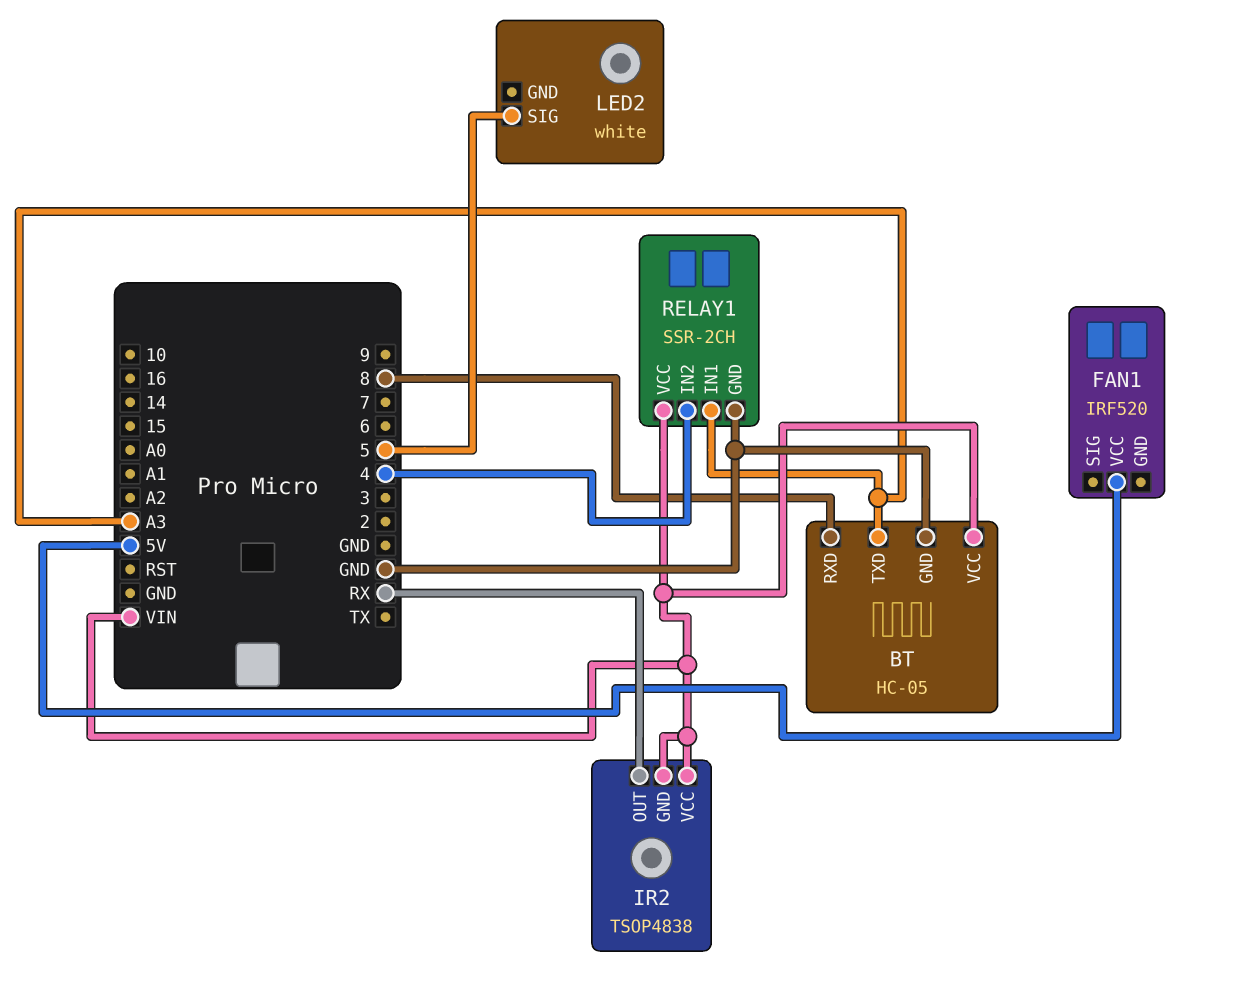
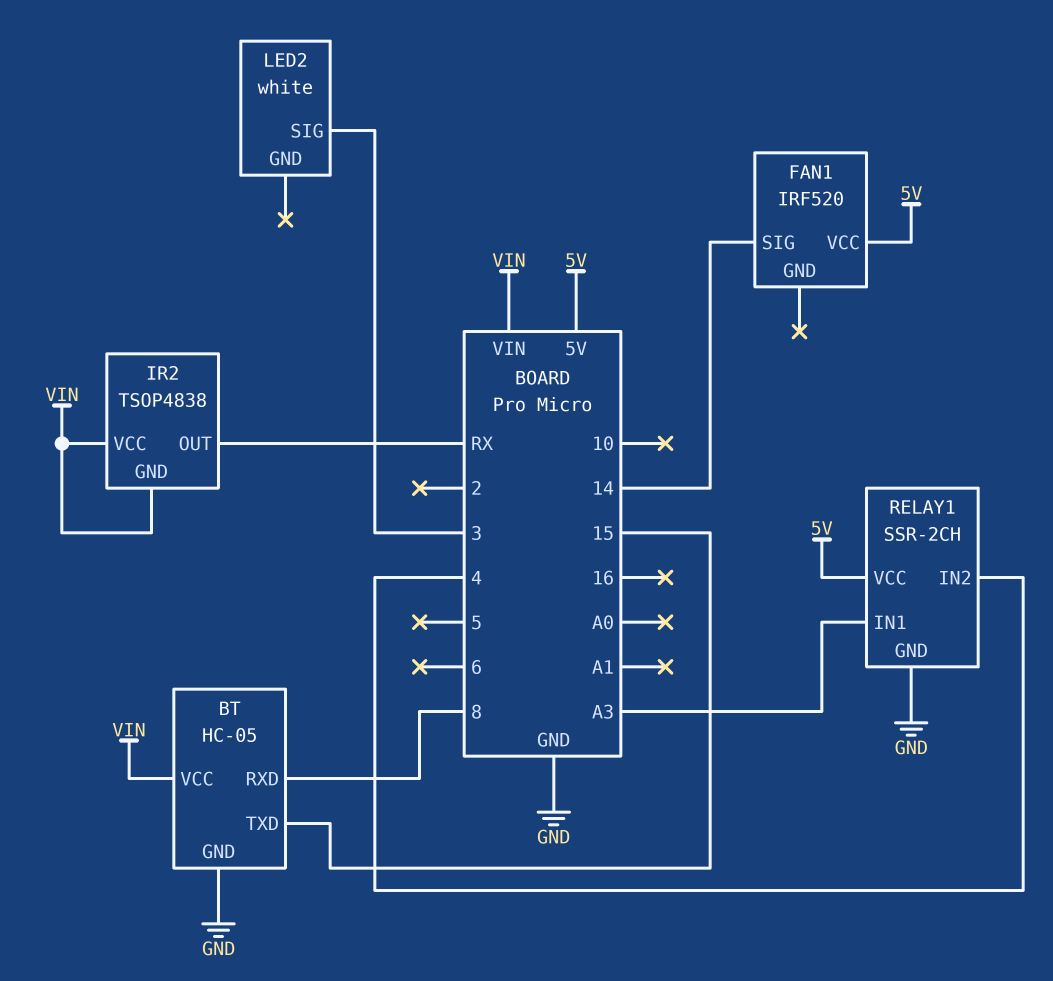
BT pin TXD: A3 -> 15
FAN1 pin SIG: none -> 14
LED2 pin SIG: 5 -> 3
RELAY1 pin VCC: VIN -> 5V

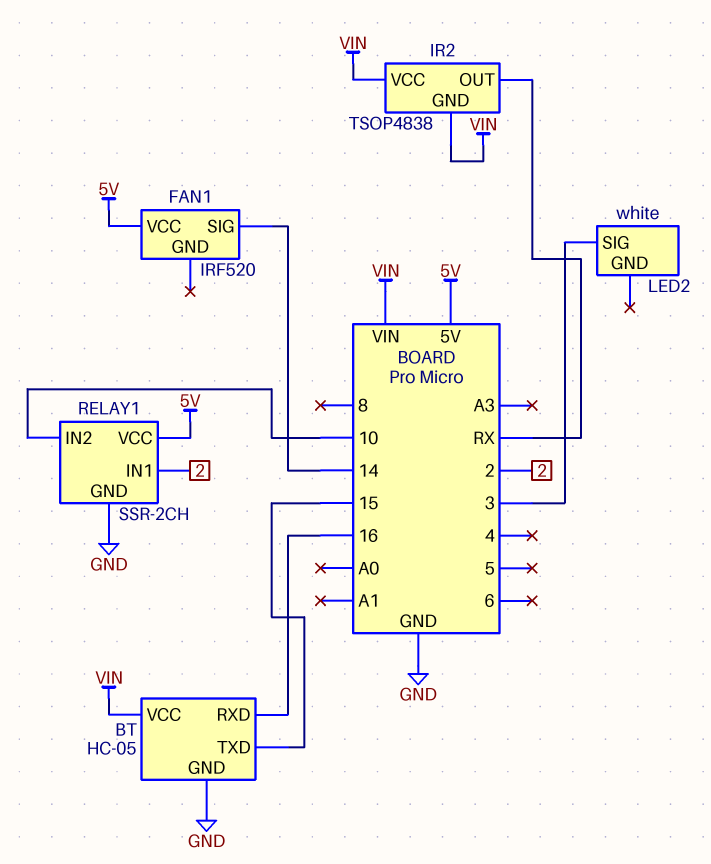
BT pin RXD: 8 -> 16
RELAY1 pin IN1: A3 -> 2
RELAY1 pin IN2: 4 -> 10

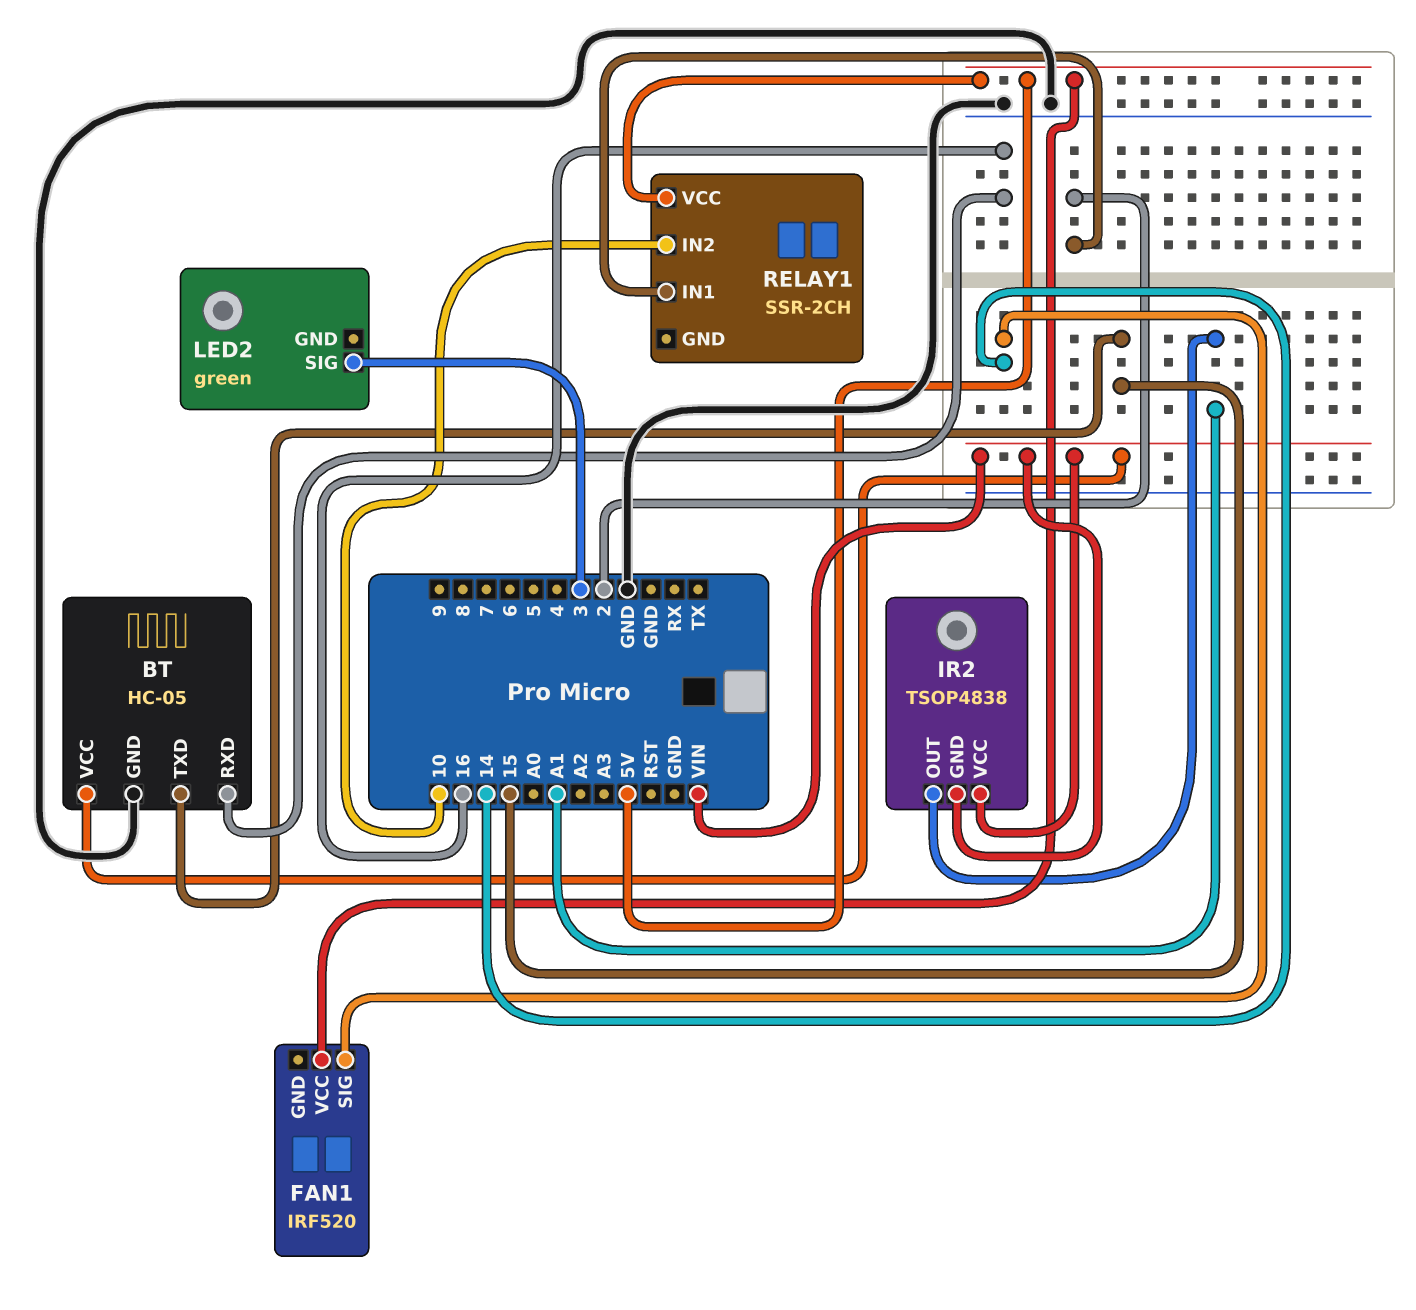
IR2 pin OUT: RX -> A1
LED2: white -> green
RELAY1 pin GND: GND -> none

